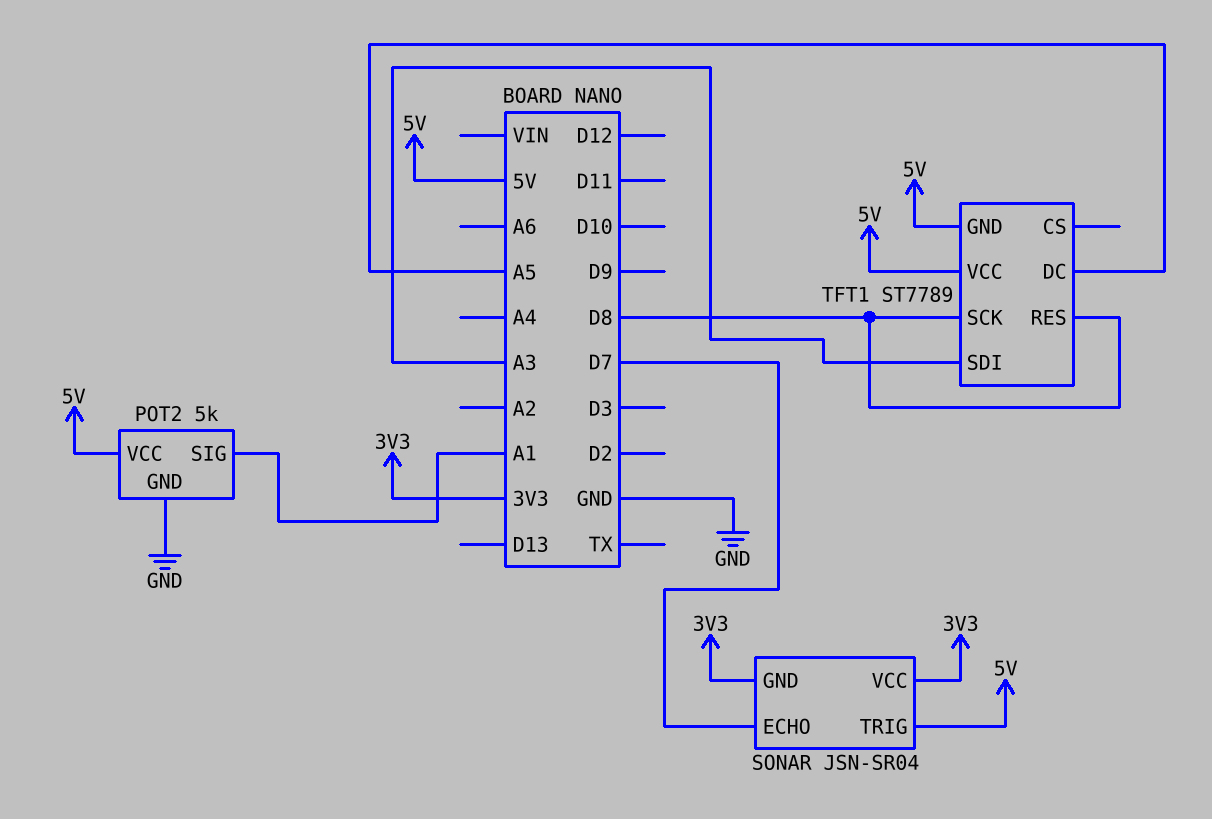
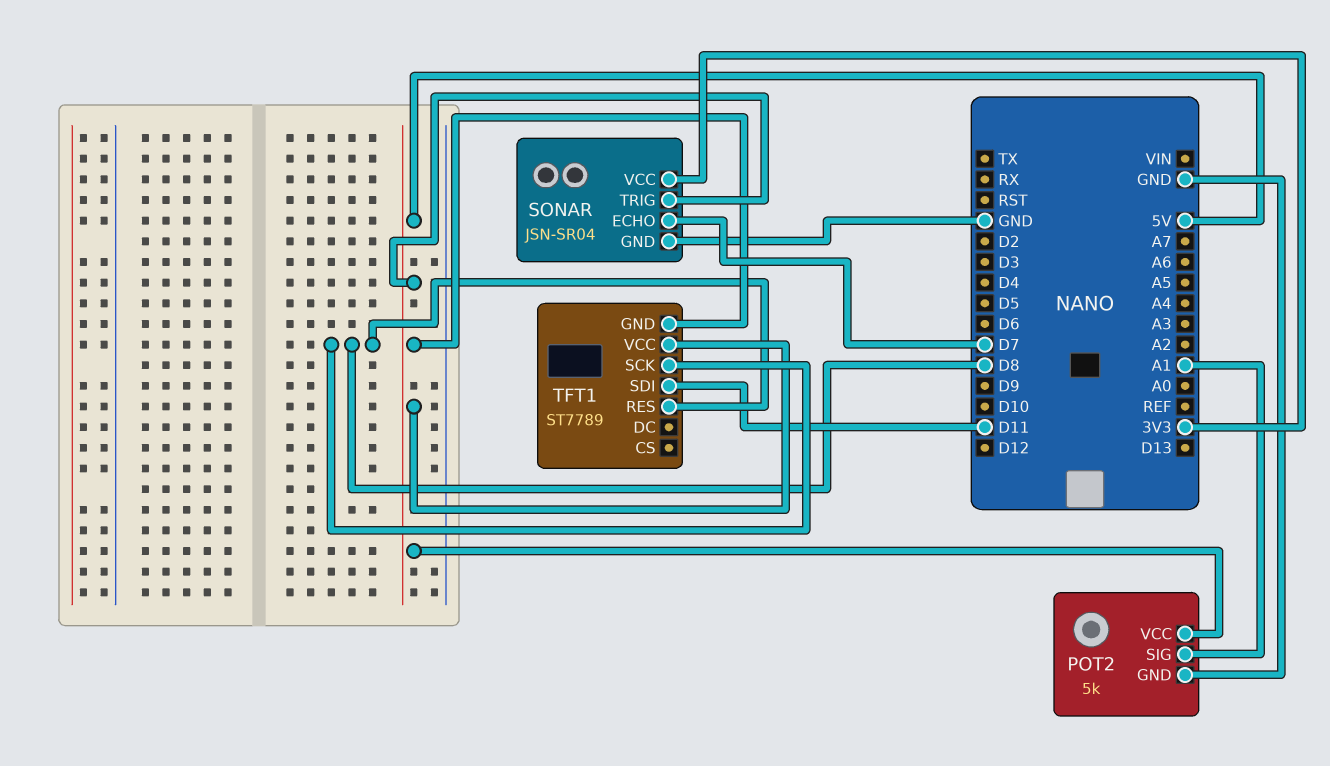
SONAR pin GND: 3V3 -> GND
TFT1 pin DC: A5 -> none
TFT1 pin SDI: A3 -> D11

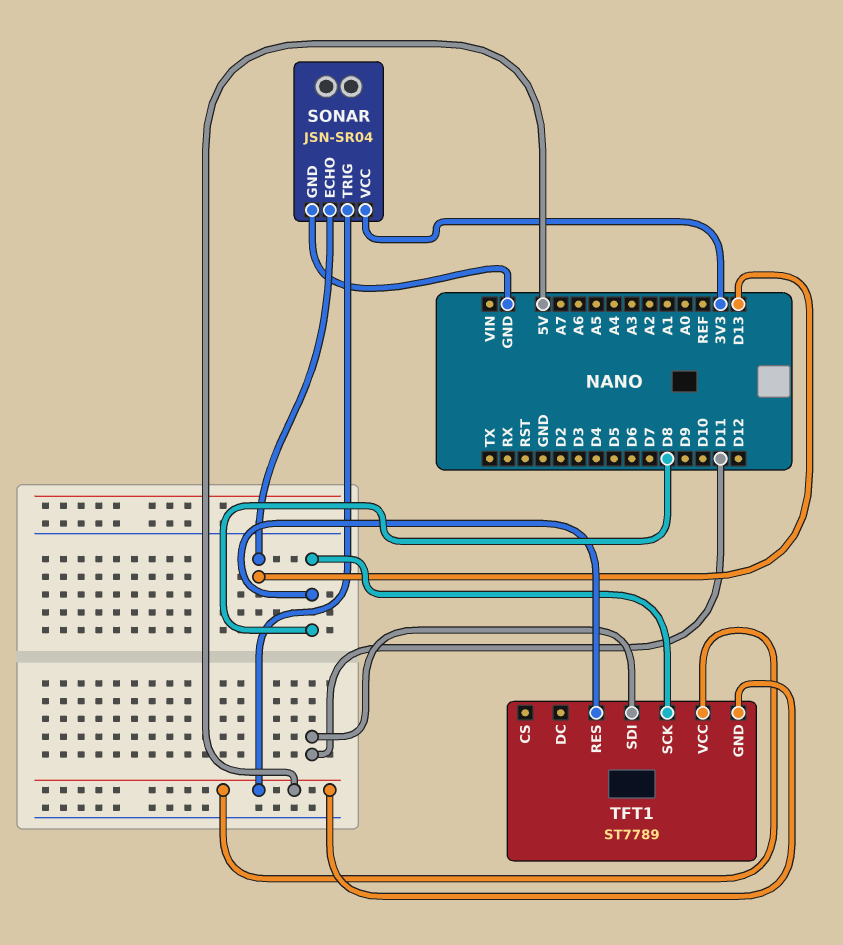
POT2: 5k -> none
POT2 pin GND: GND -> none
POT2 pin SIG: A1 -> none
POT2 pin VCC: 5V -> none
SONAR pin ECHO: D7 -> D13

